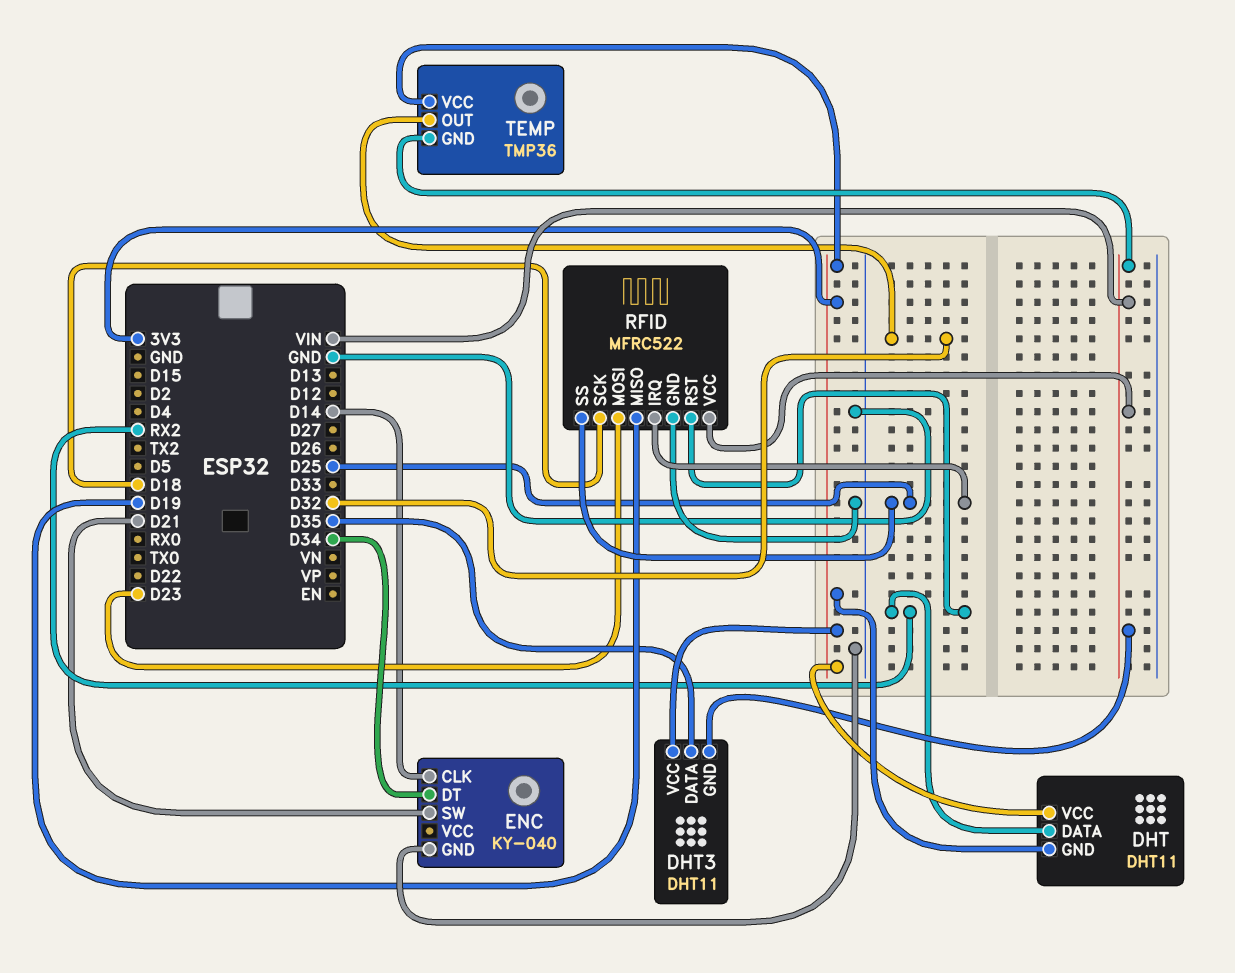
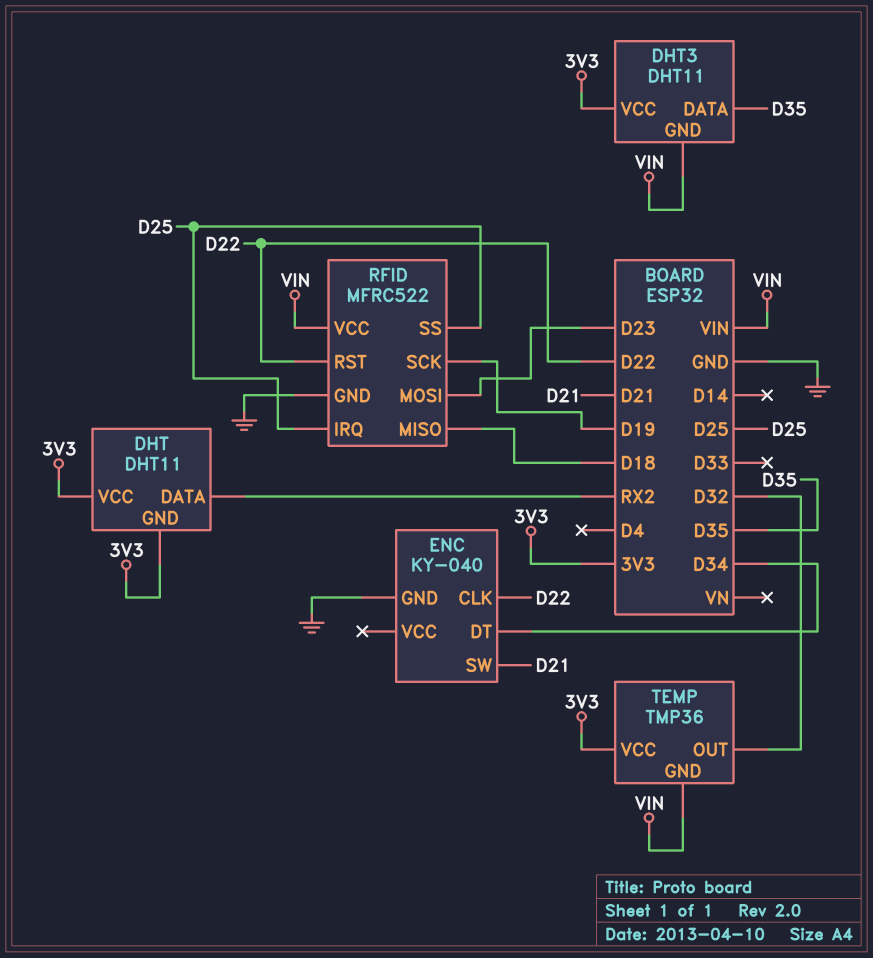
ENC pin CLK: D14 -> D22
RFID pin MISO: D19 -> D18
RFID pin RST: RX2 -> D22
RFID pin SCK: D18 -> D19

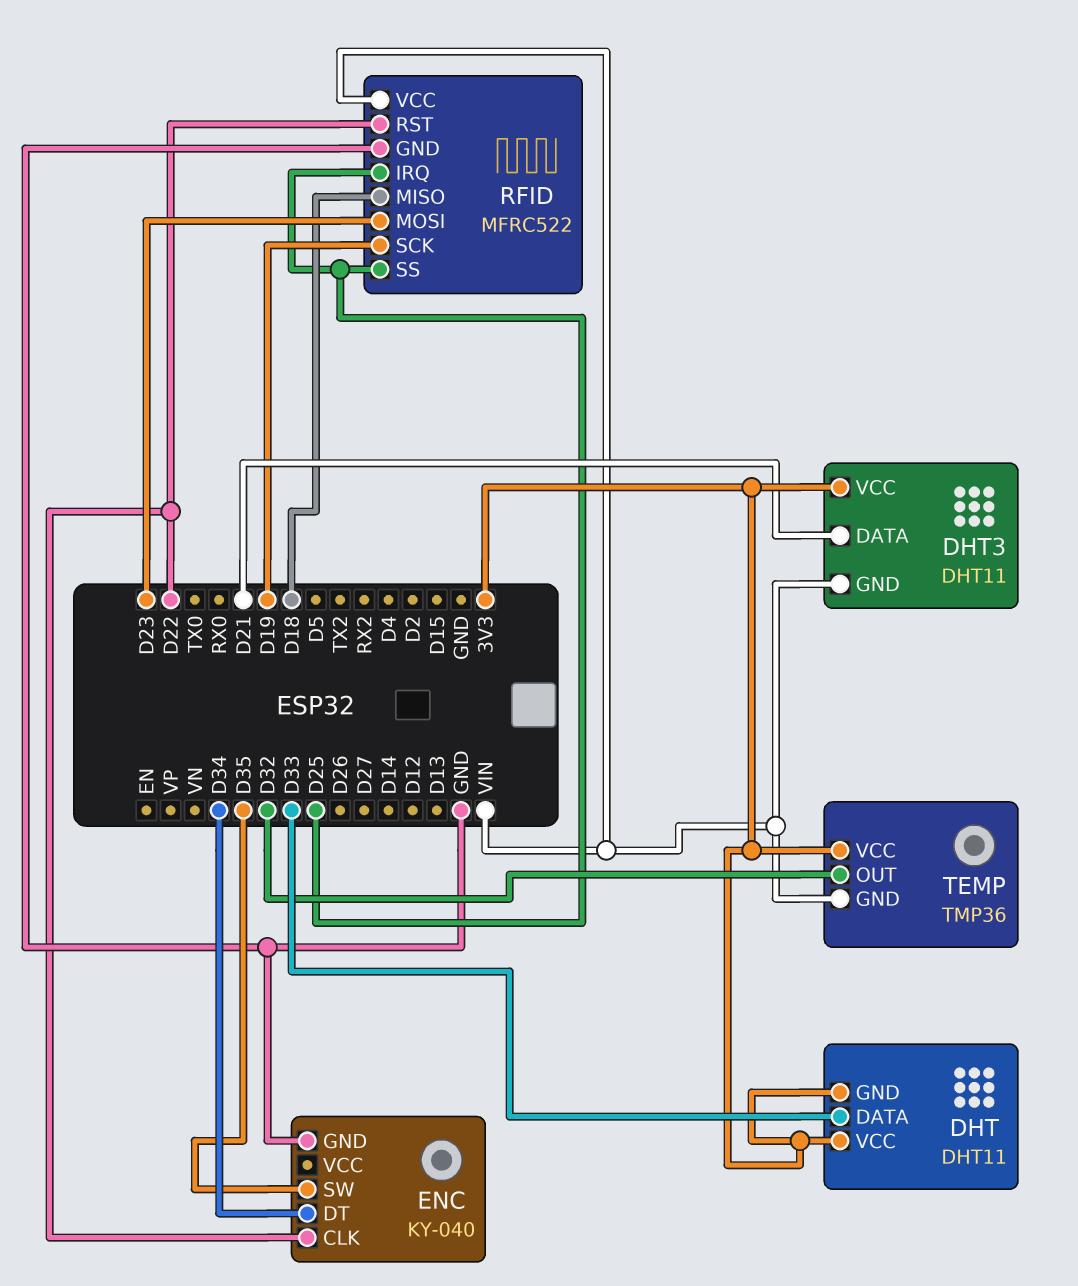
DHT pin DATA: RX2 -> D33
DHT3 pin DATA: D35 -> D21
ENC pin SW: D21 -> D35

